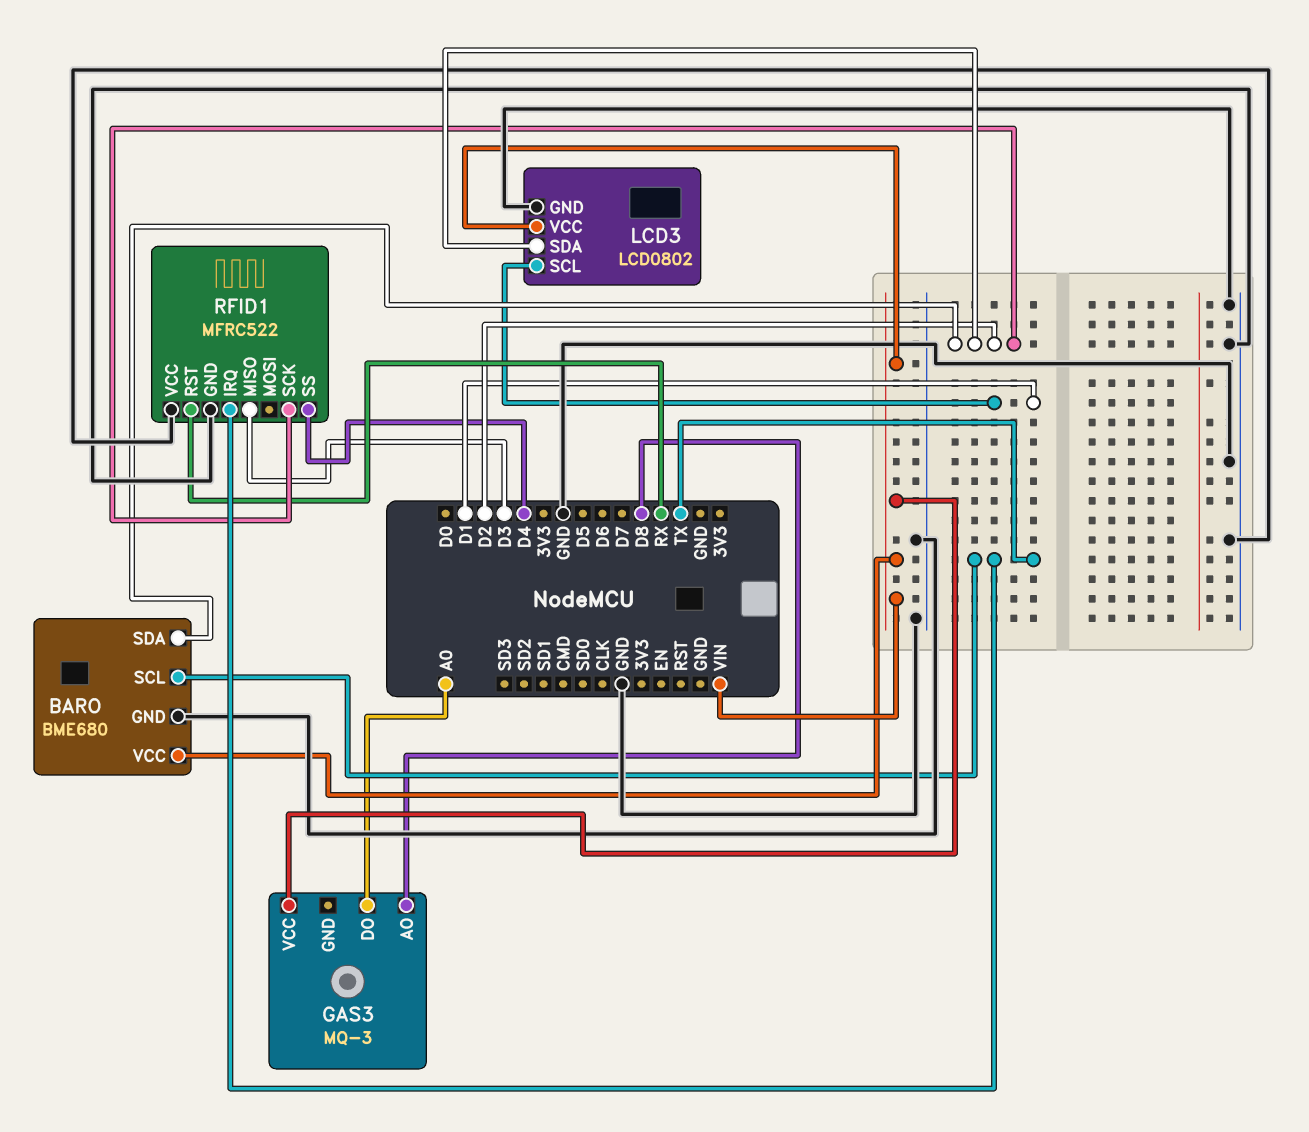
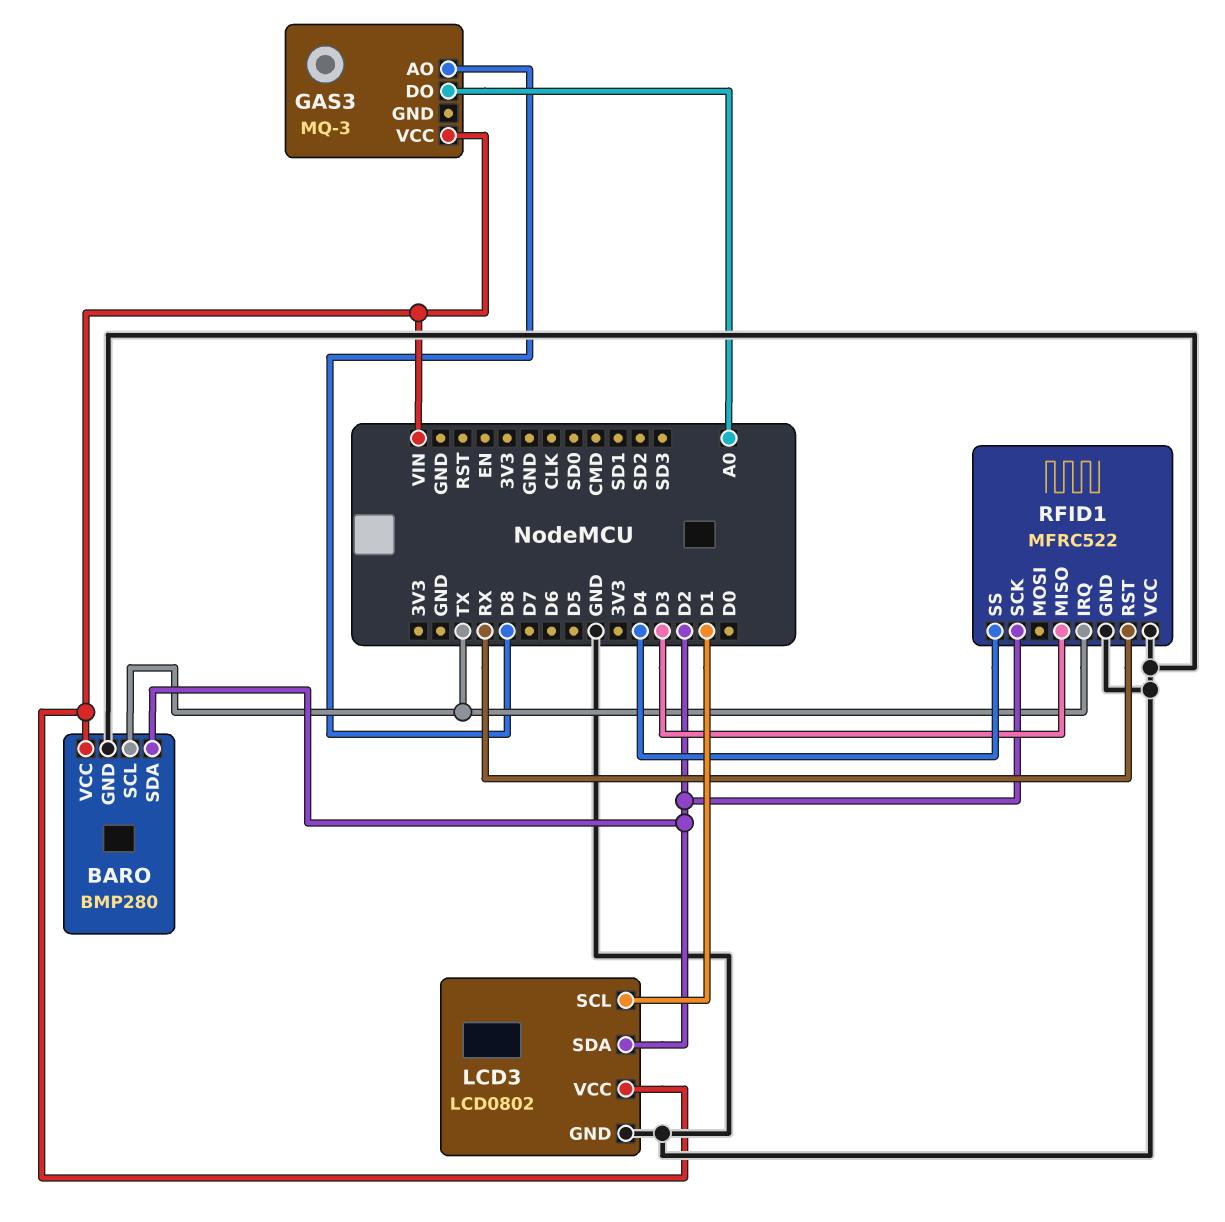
BARO: BME680 -> BMP280

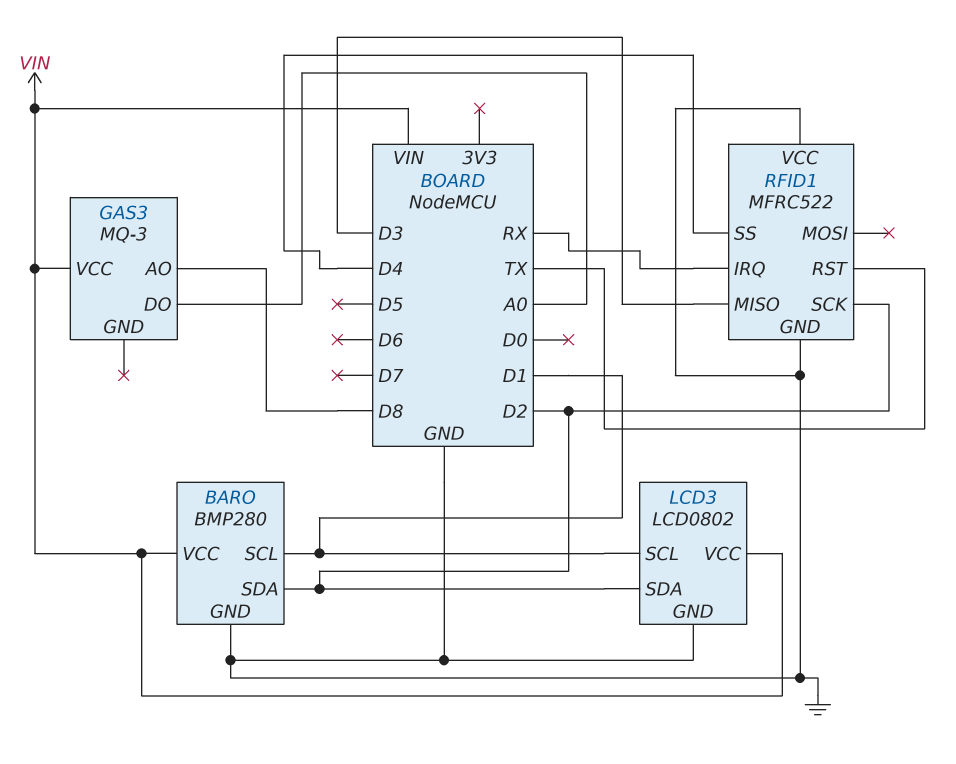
BARO pin SCL: TX -> D1
RFID1 pin IRQ: TX -> RX
RFID1 pin RST: RX -> TX

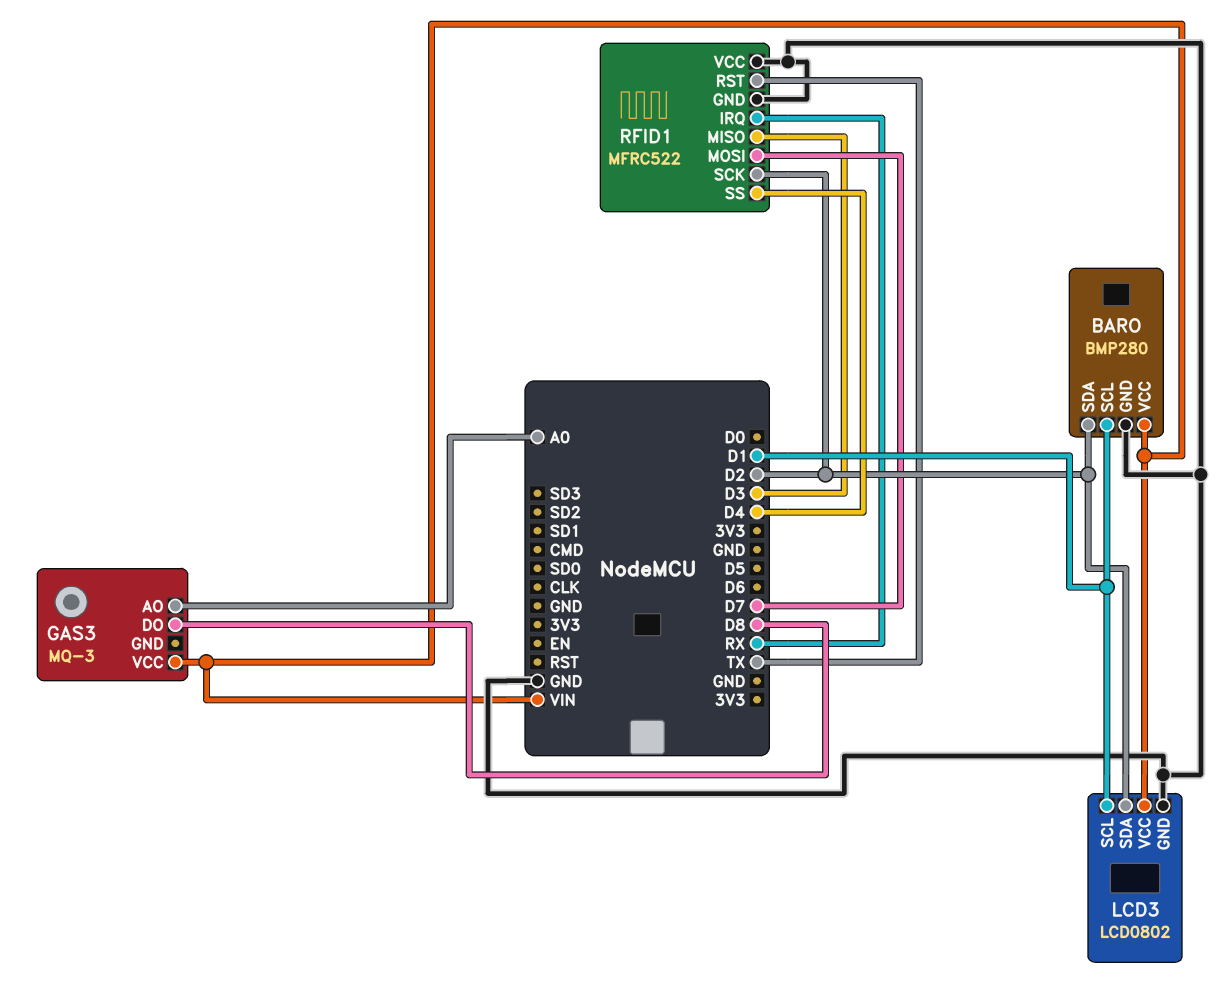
GAS3 pin AO: D8 -> A0
GAS3 pin DO: A0 -> D8
RFID1 pin MOSI: none -> D7

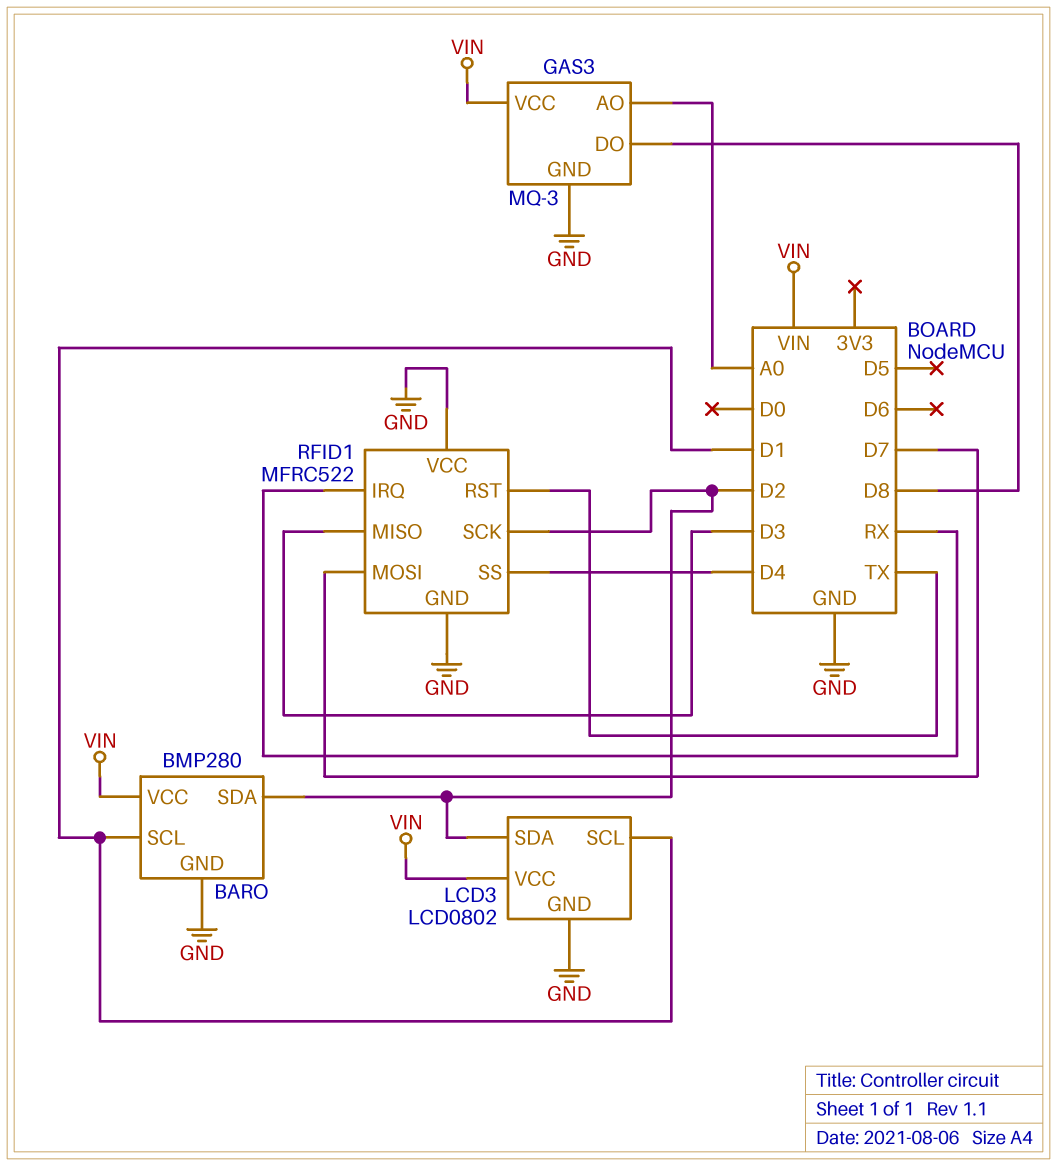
GAS3 pin GND: none -> GND

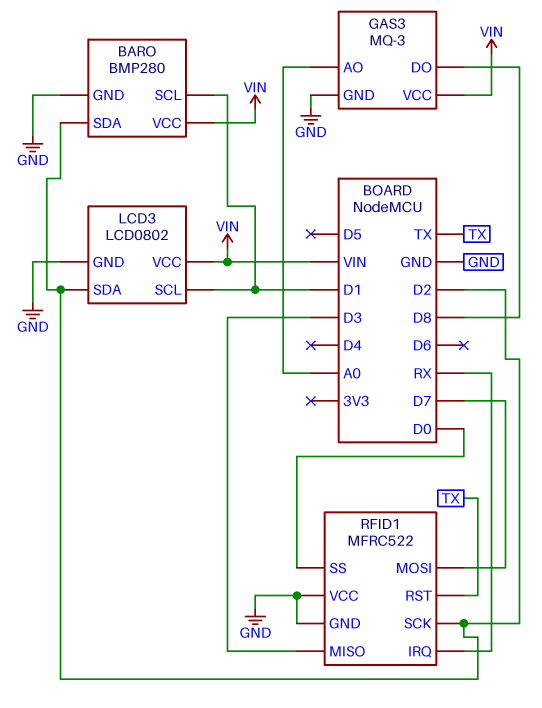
RFID1 pin SS: D4 -> D0

